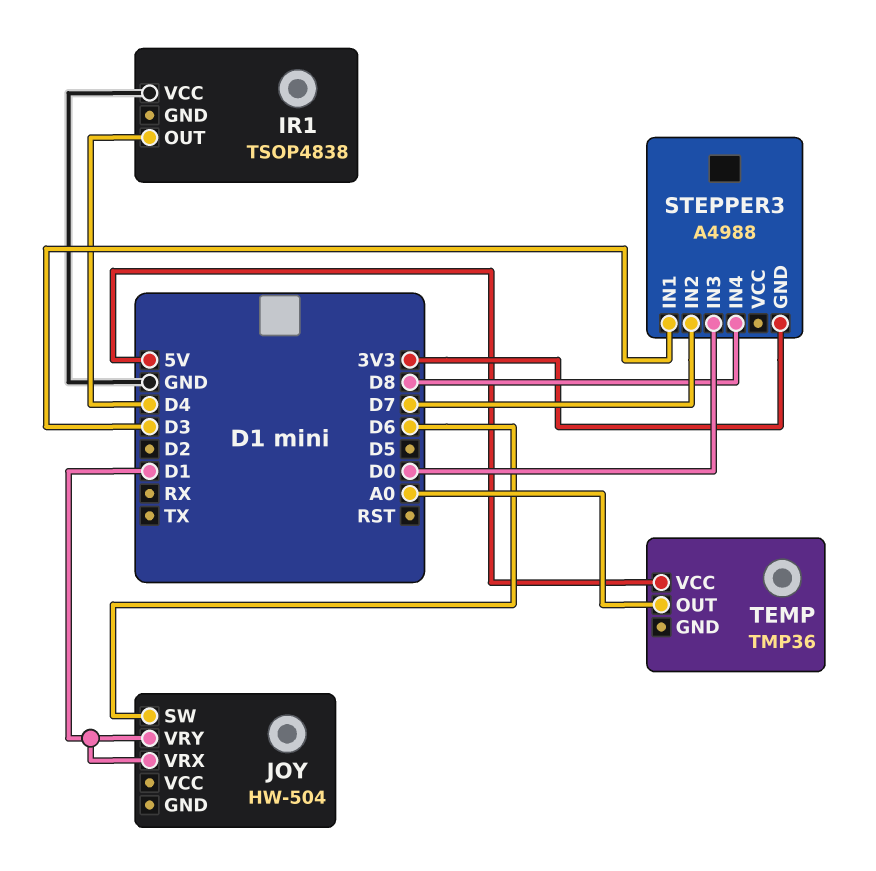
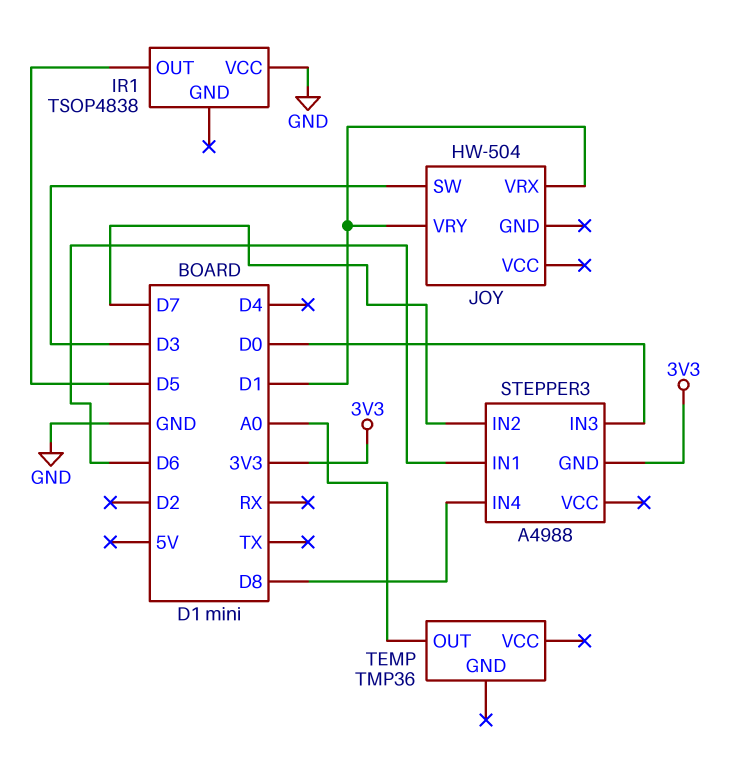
IR1 pin OUT: D4 -> D5
JOY pin SW: D6 -> D3
STEPPER3 pin IN1: D3 -> D6
TEMP pin VCC: 5V -> none

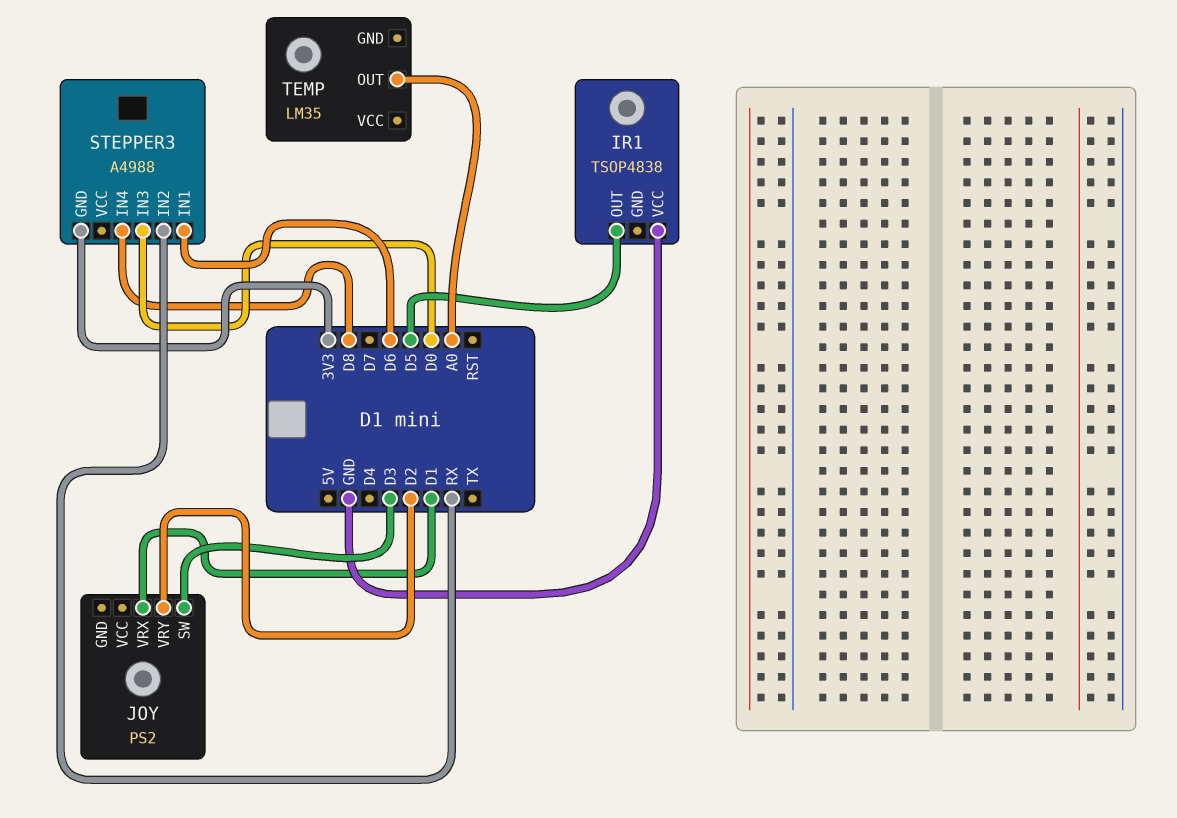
JOY: HW-504 -> PS2
JOY pin VRY: D1 -> D2
STEPPER3 pin IN2: D7 -> RX
TEMP: TMP36 -> LM35

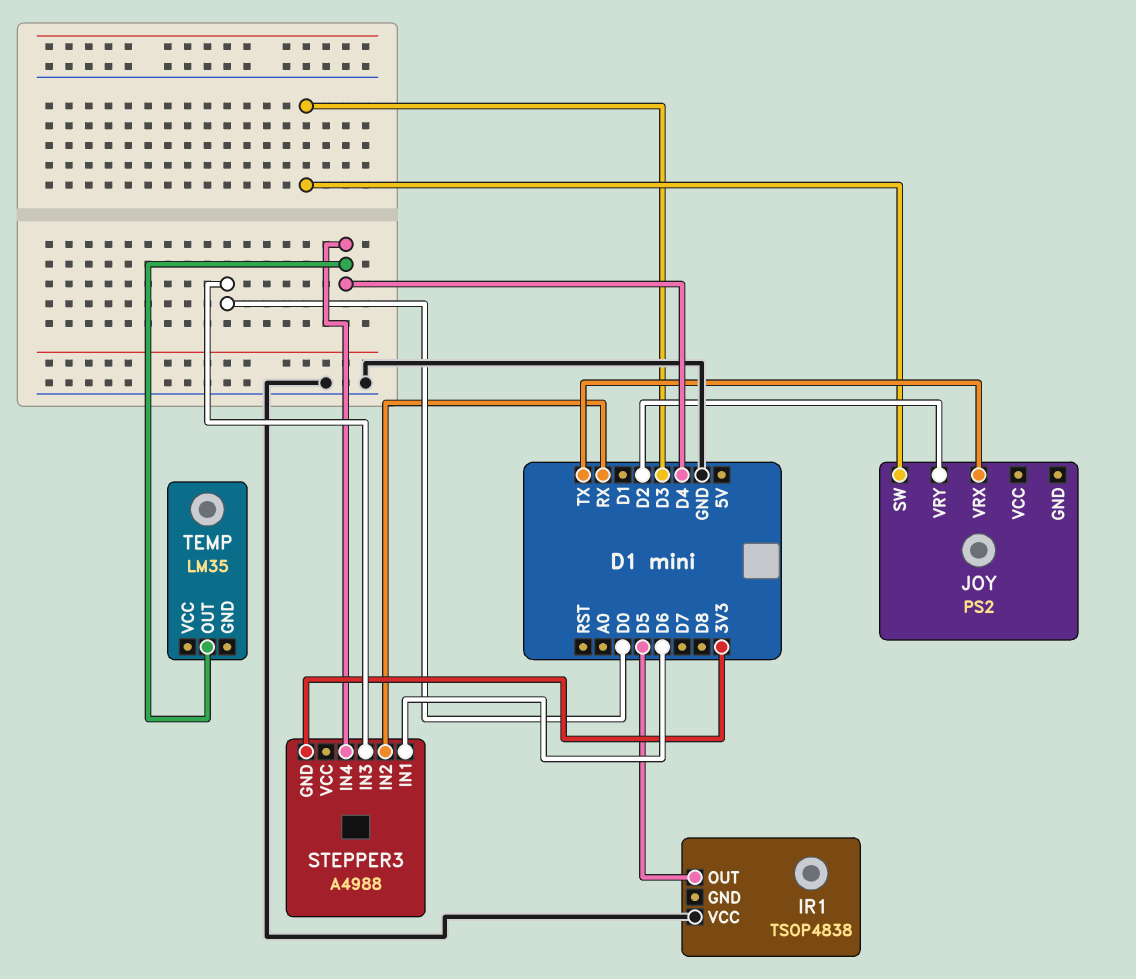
JOY pin VRX: D1 -> TX
STEPPER3 pin IN4: D8 -> D4
TEMP pin OUT: A0 -> D4

